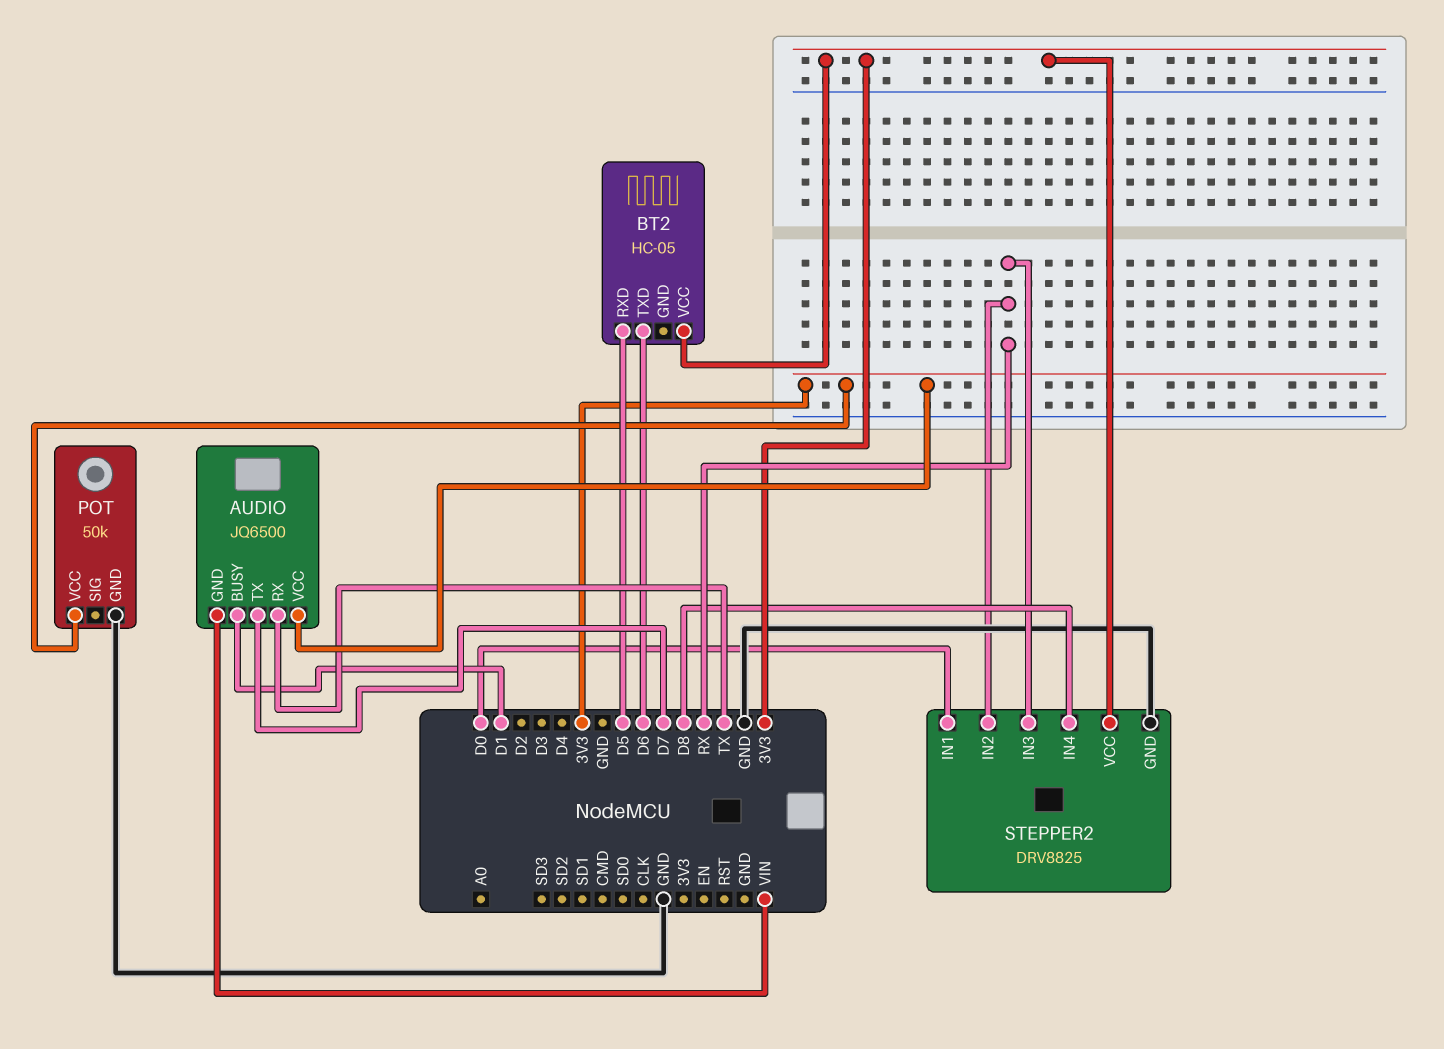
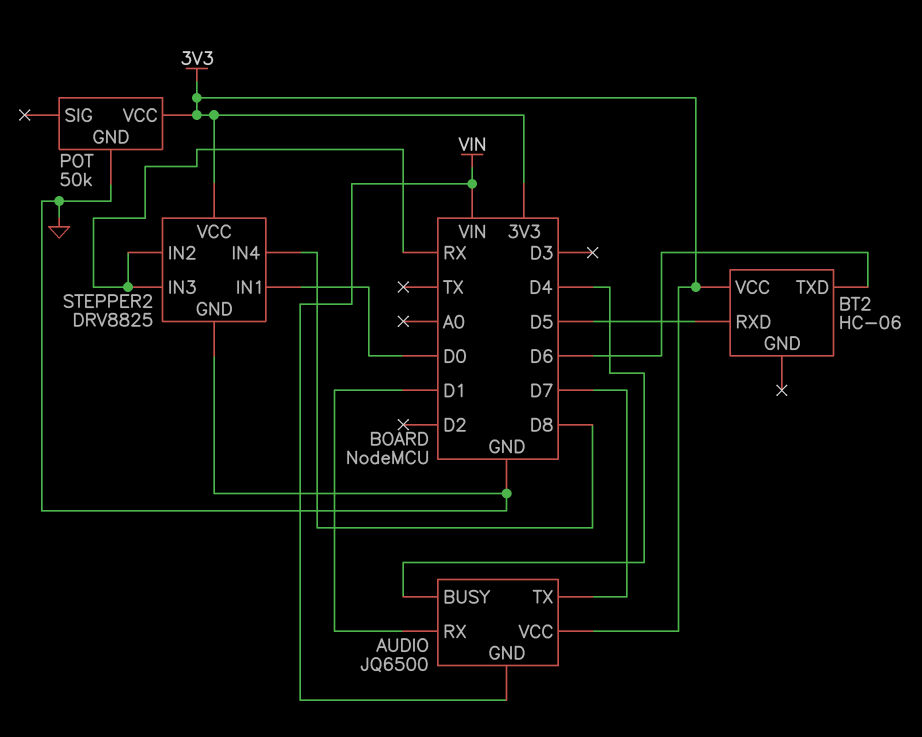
AUDIO pin BUSY: D1 -> D4
AUDIO pin RX: TX -> D1
BT2: HC-05 -> HC-06

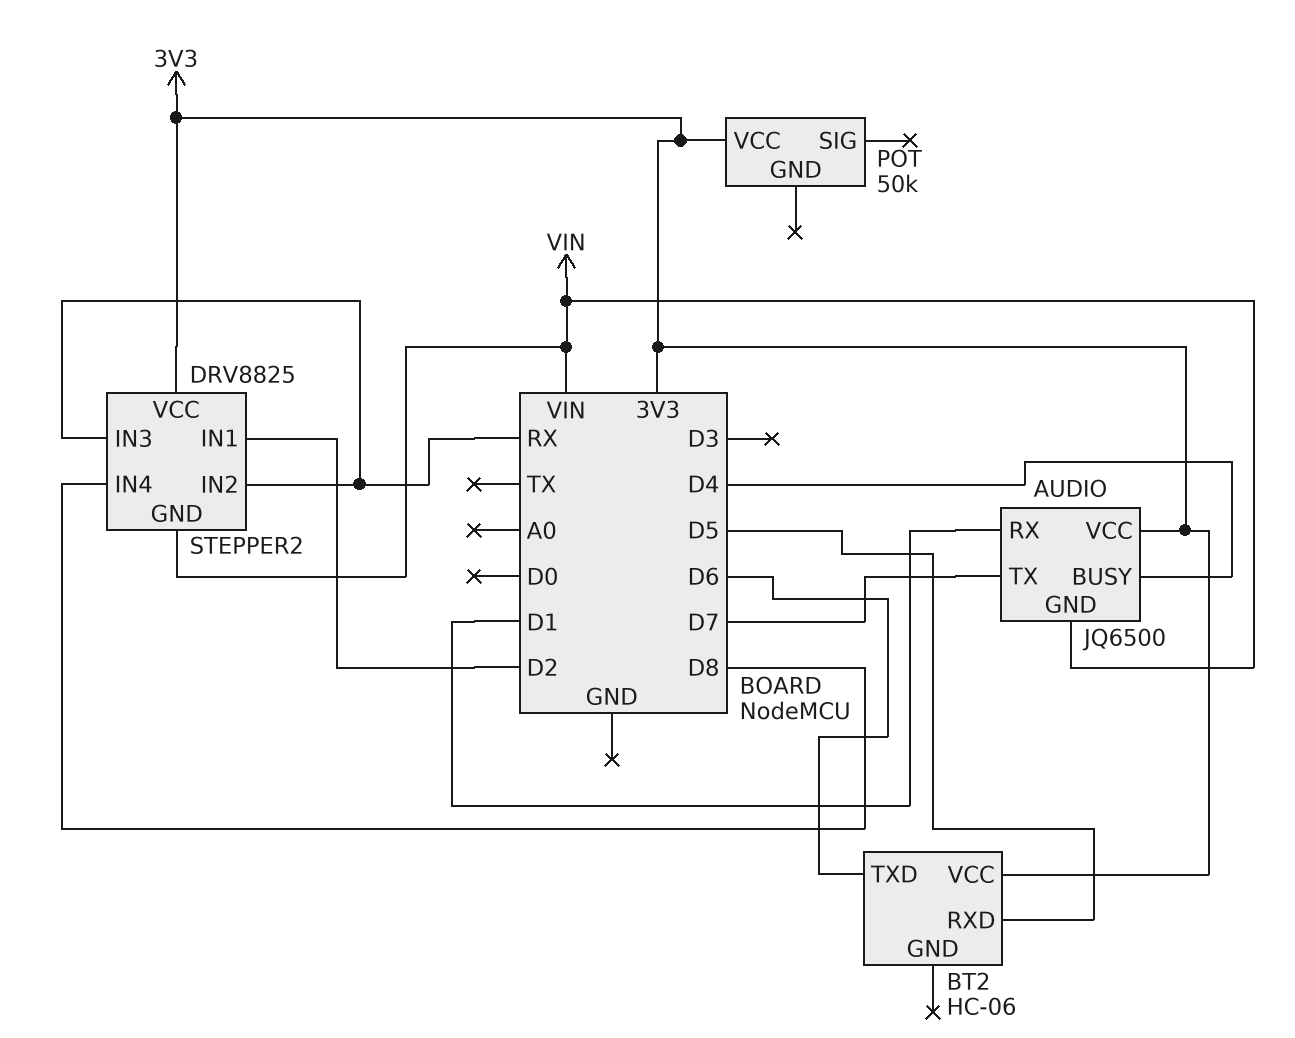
POT pin GND: GND -> none
STEPPER2 pin GND: GND -> VIN
STEPPER2 pin IN1: D0 -> D2

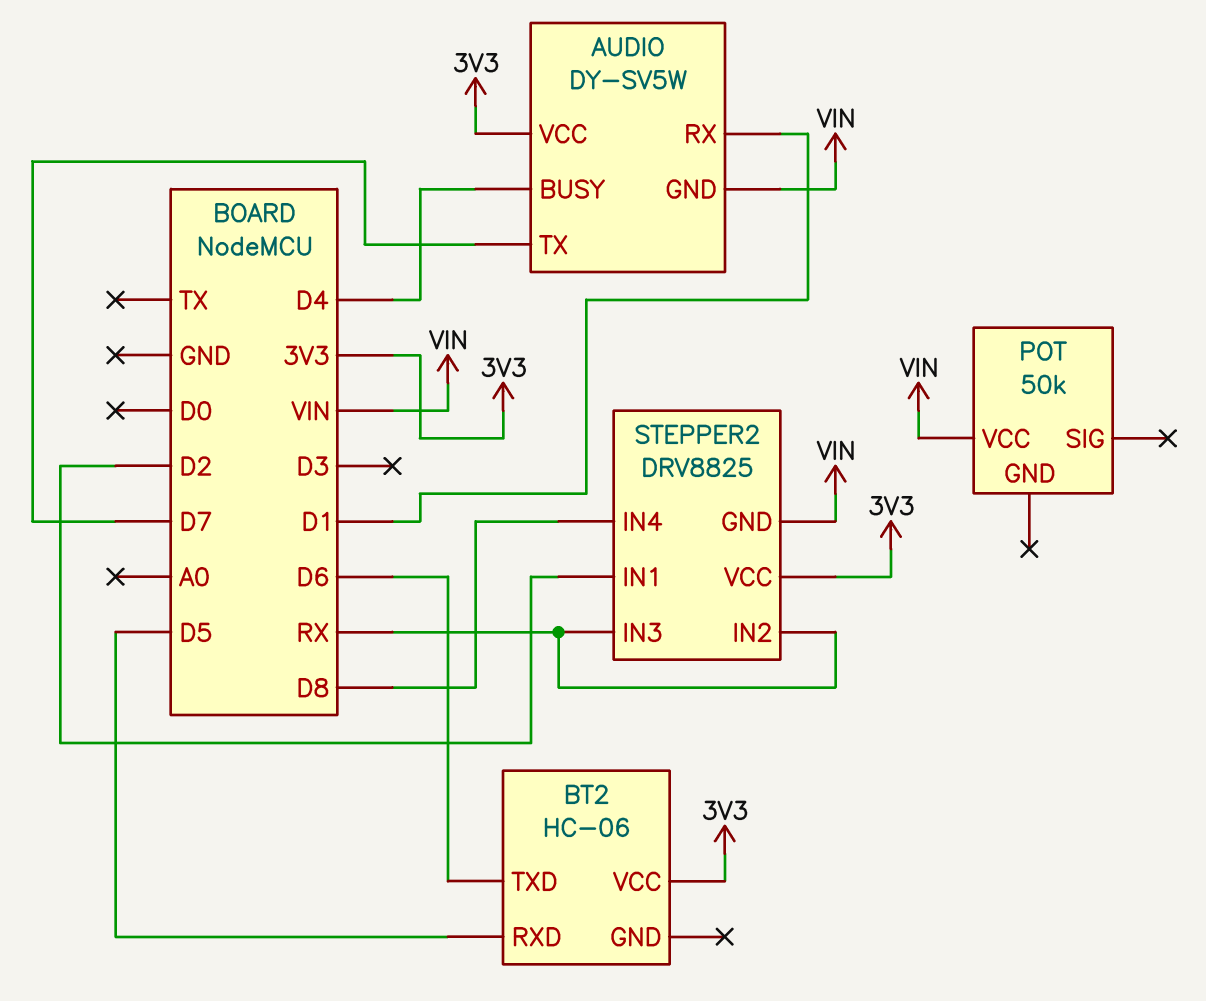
AUDIO: JQ6500 -> DY-SV5W
POT pin VCC: 3V3 -> VIN

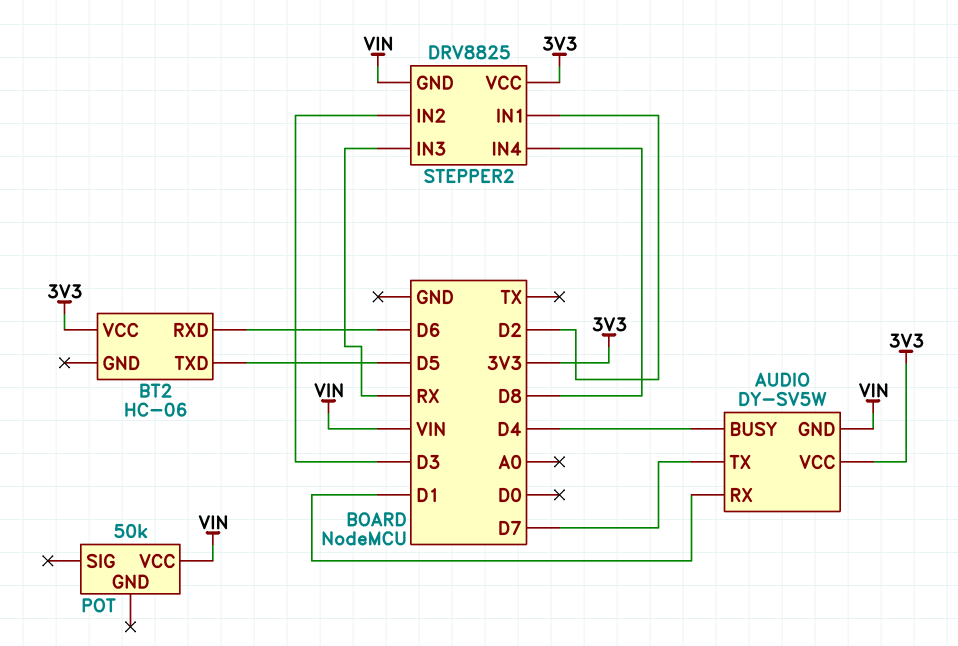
BT2 pin RXD: D5 -> D6
BT2 pin TXD: D6 -> D5
STEPPER2 pin IN2: RX -> D3

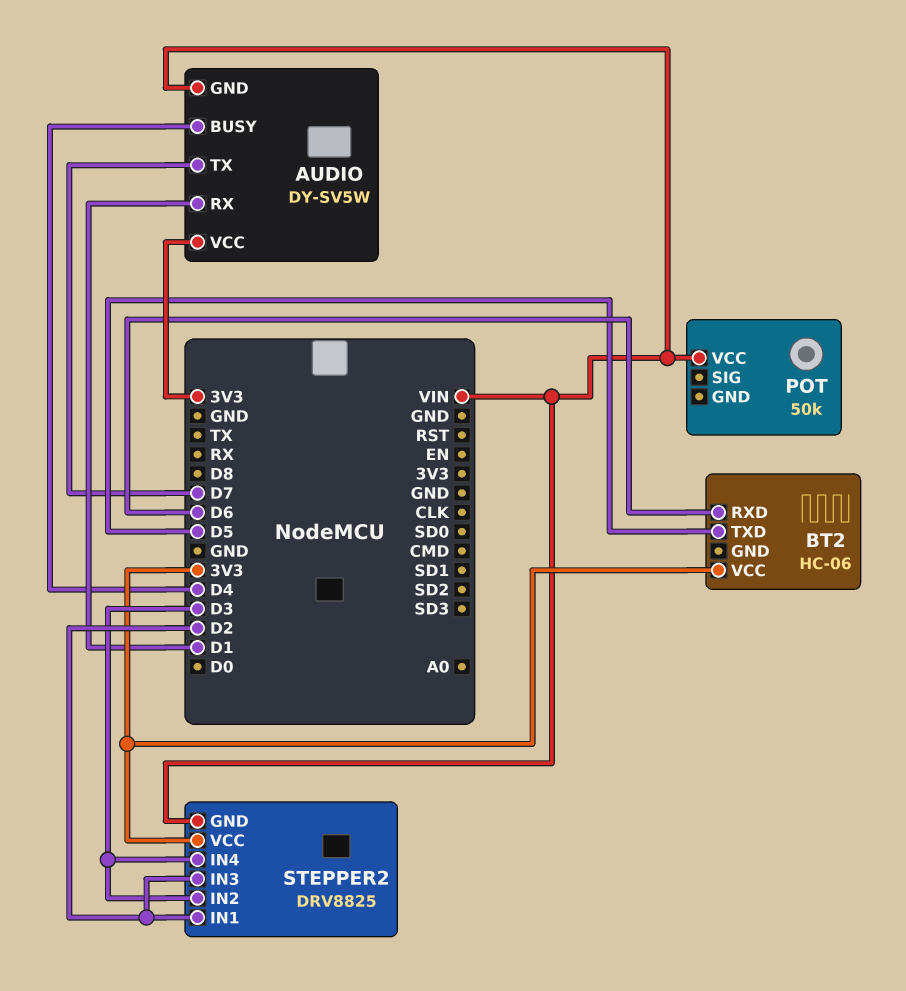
STEPPER2 pin IN3: RX -> D2
STEPPER2 pin IN4: D8 -> D3

